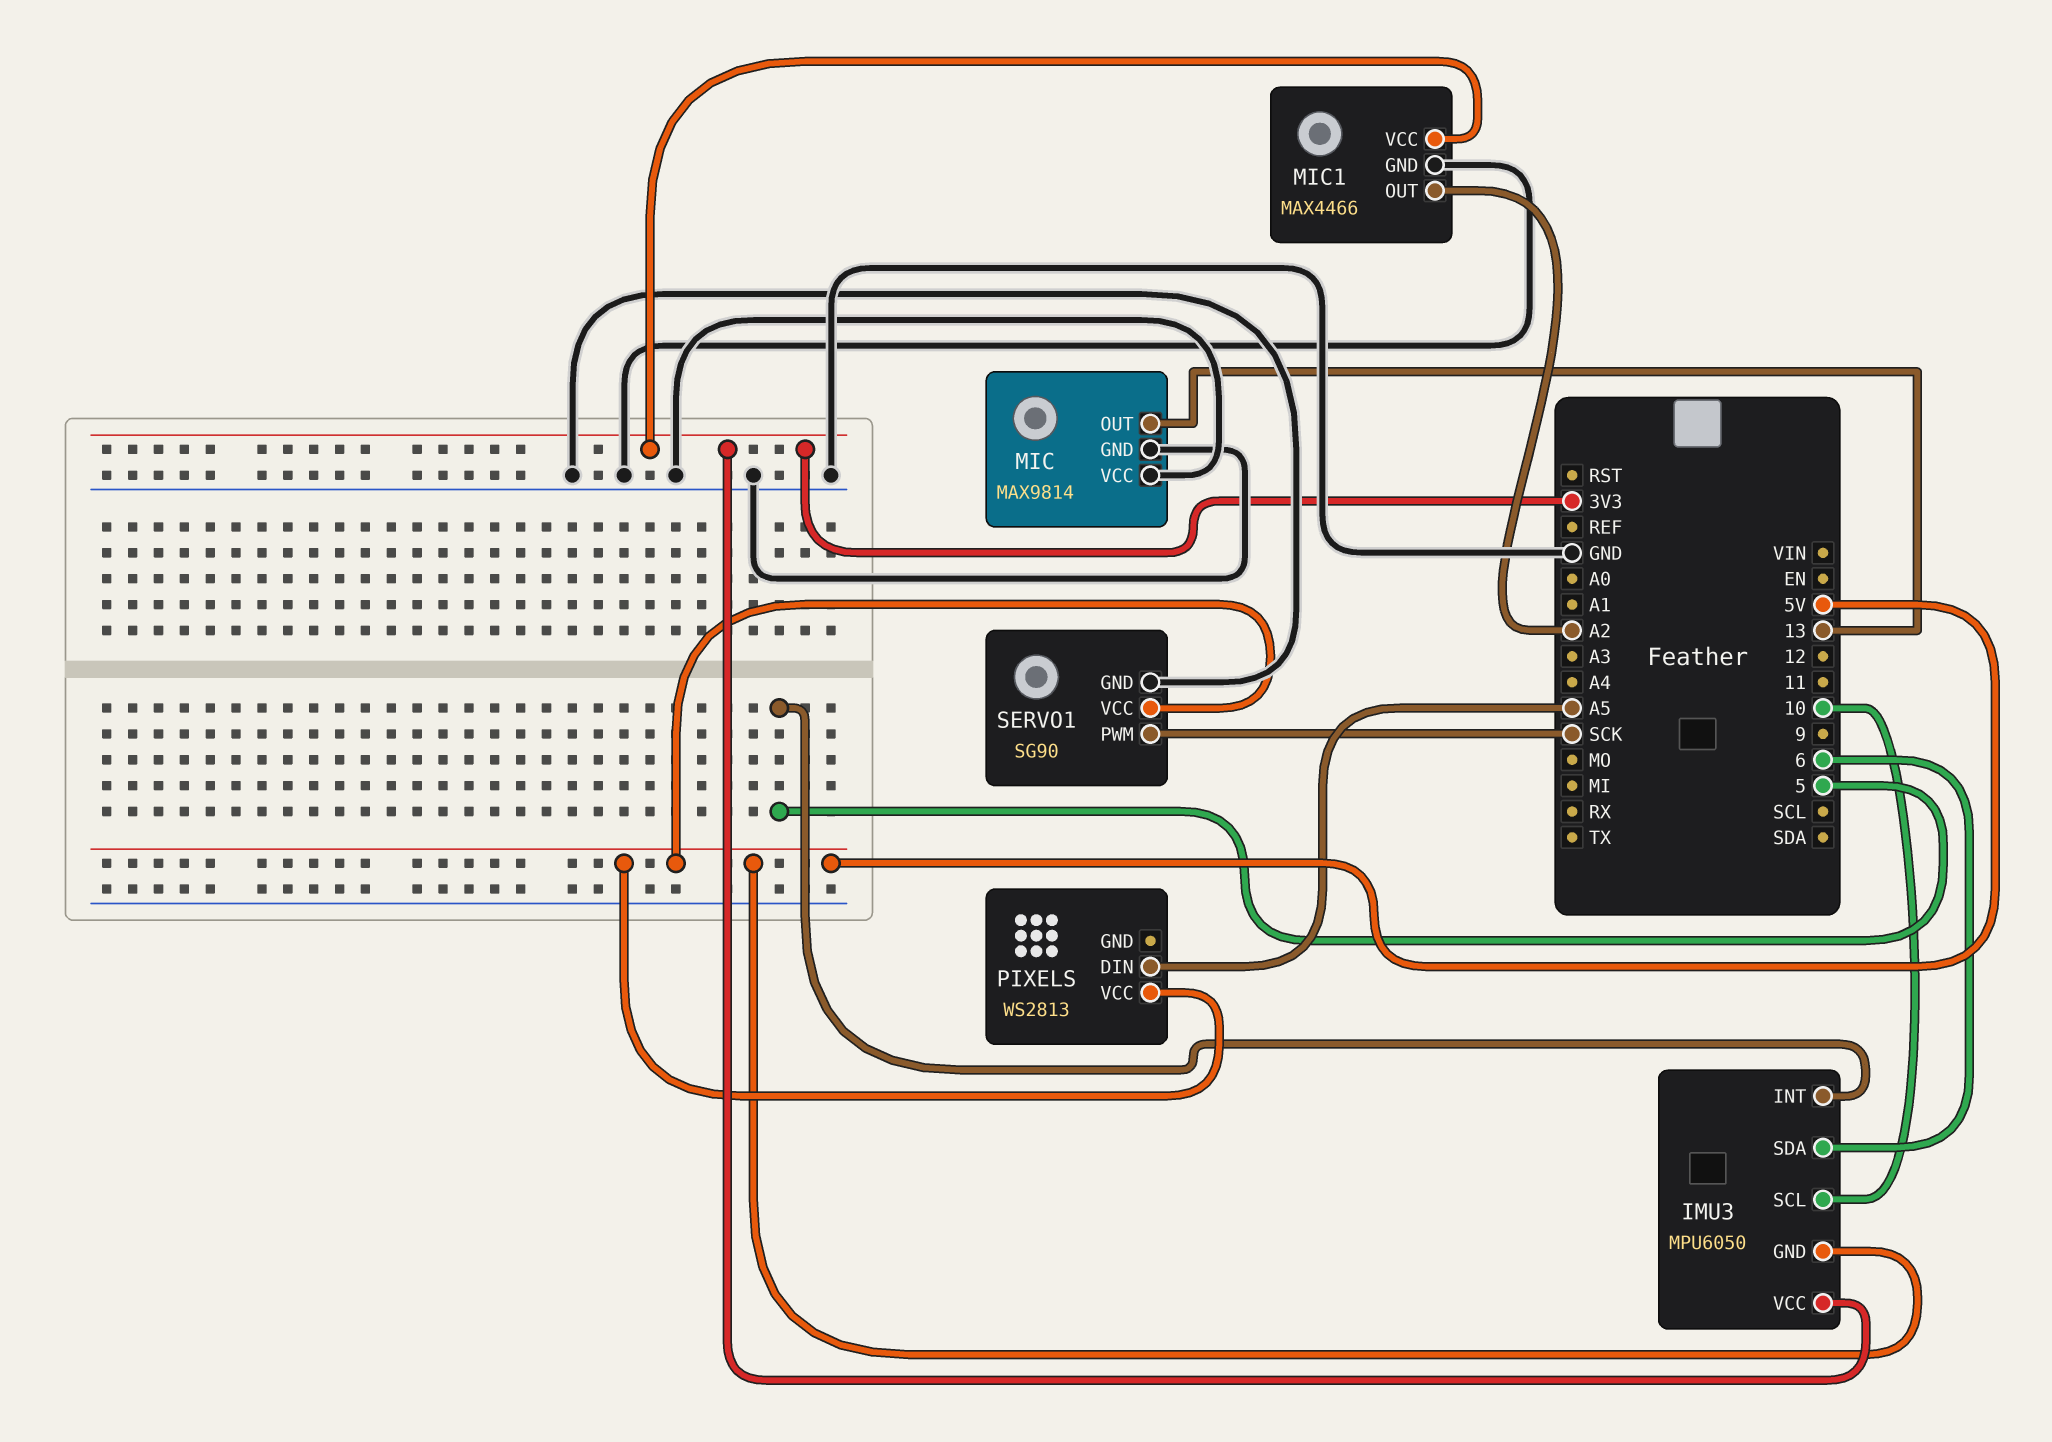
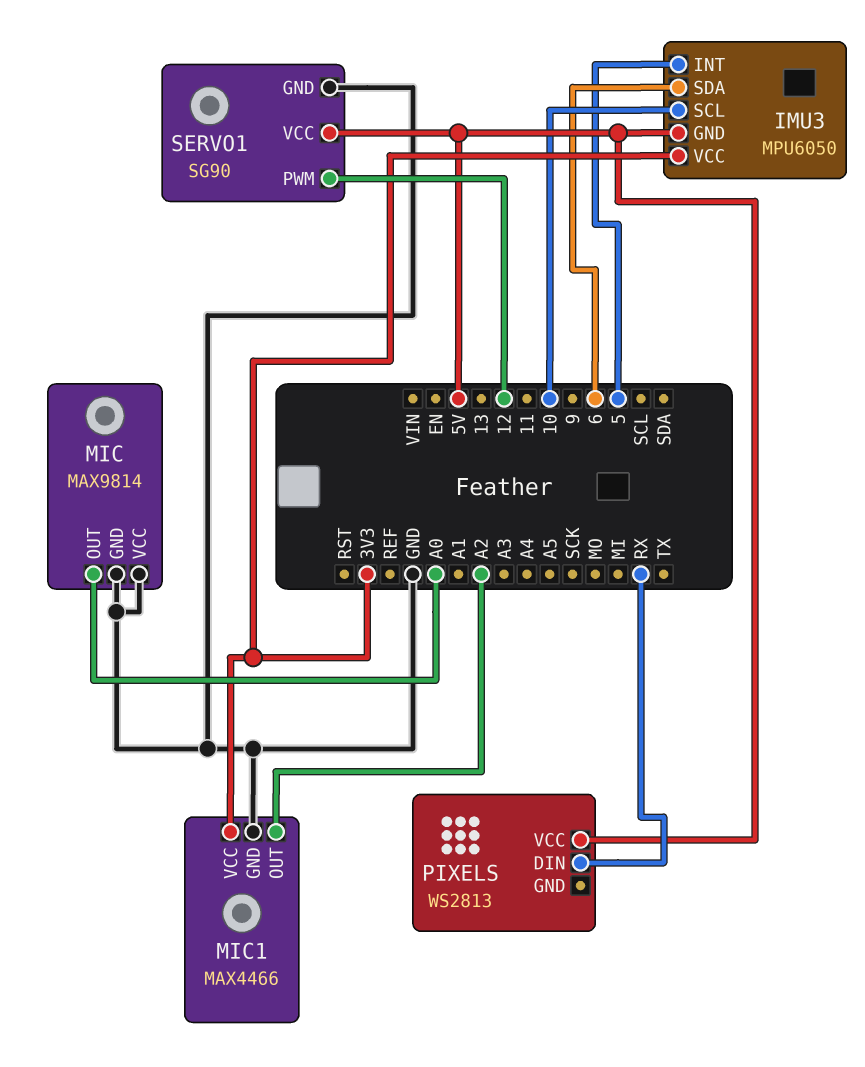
MIC pin OUT: 13 -> A0
PIXELS pin DIN: A5 -> RX
SERVO1 pin PWM: SCK -> 12

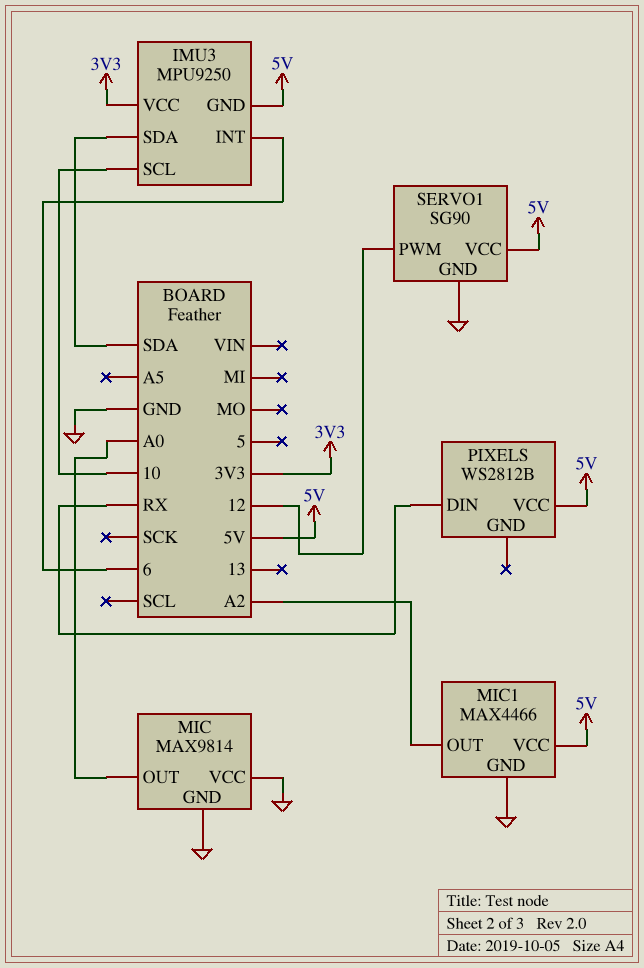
IMU3: MPU6050 -> MPU9250
IMU3 pin INT: 5 -> 6
IMU3 pin SDA: 6 -> SDA
MIC1 pin VCC: 3V3 -> 5V
PIXELS: WS2813 -> WS2812B

